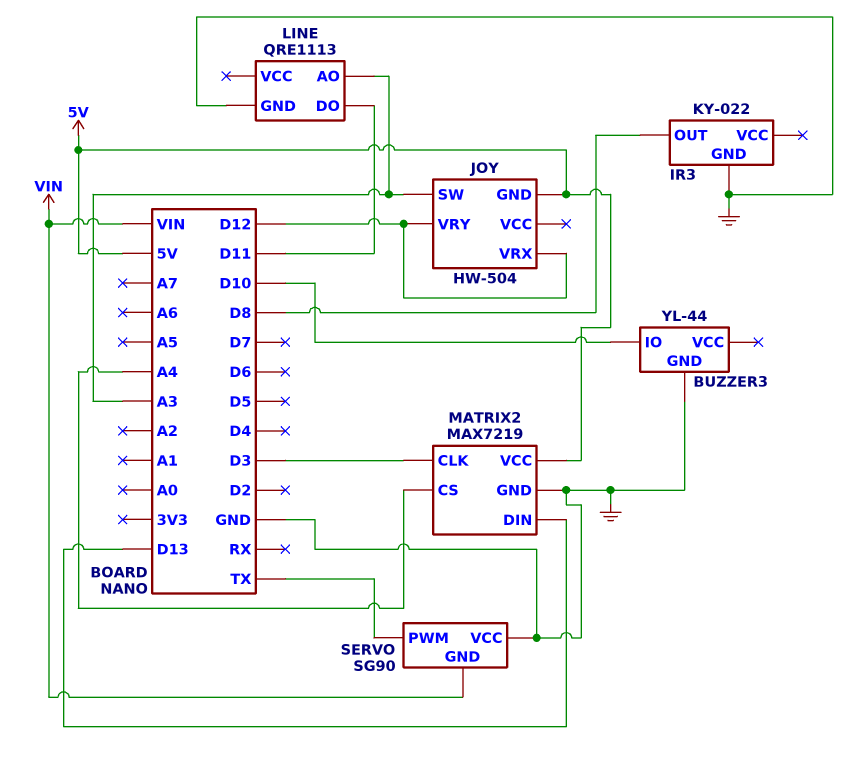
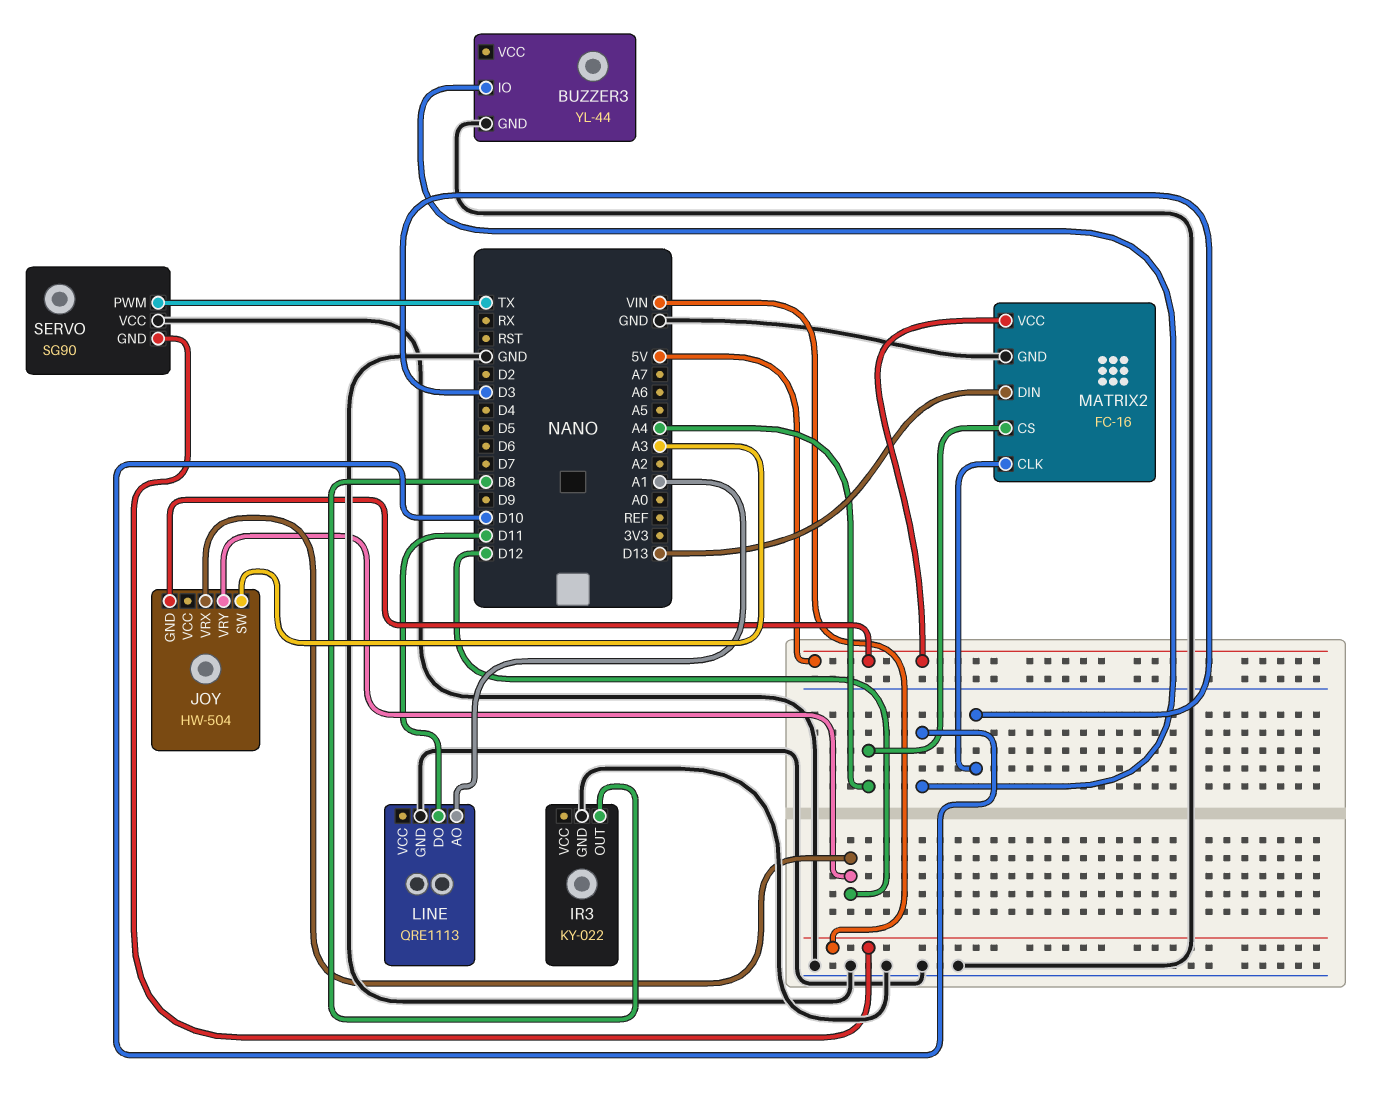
LINE pin AO: A3 -> A1
MATRIX2: MAX7219 -> FC-16

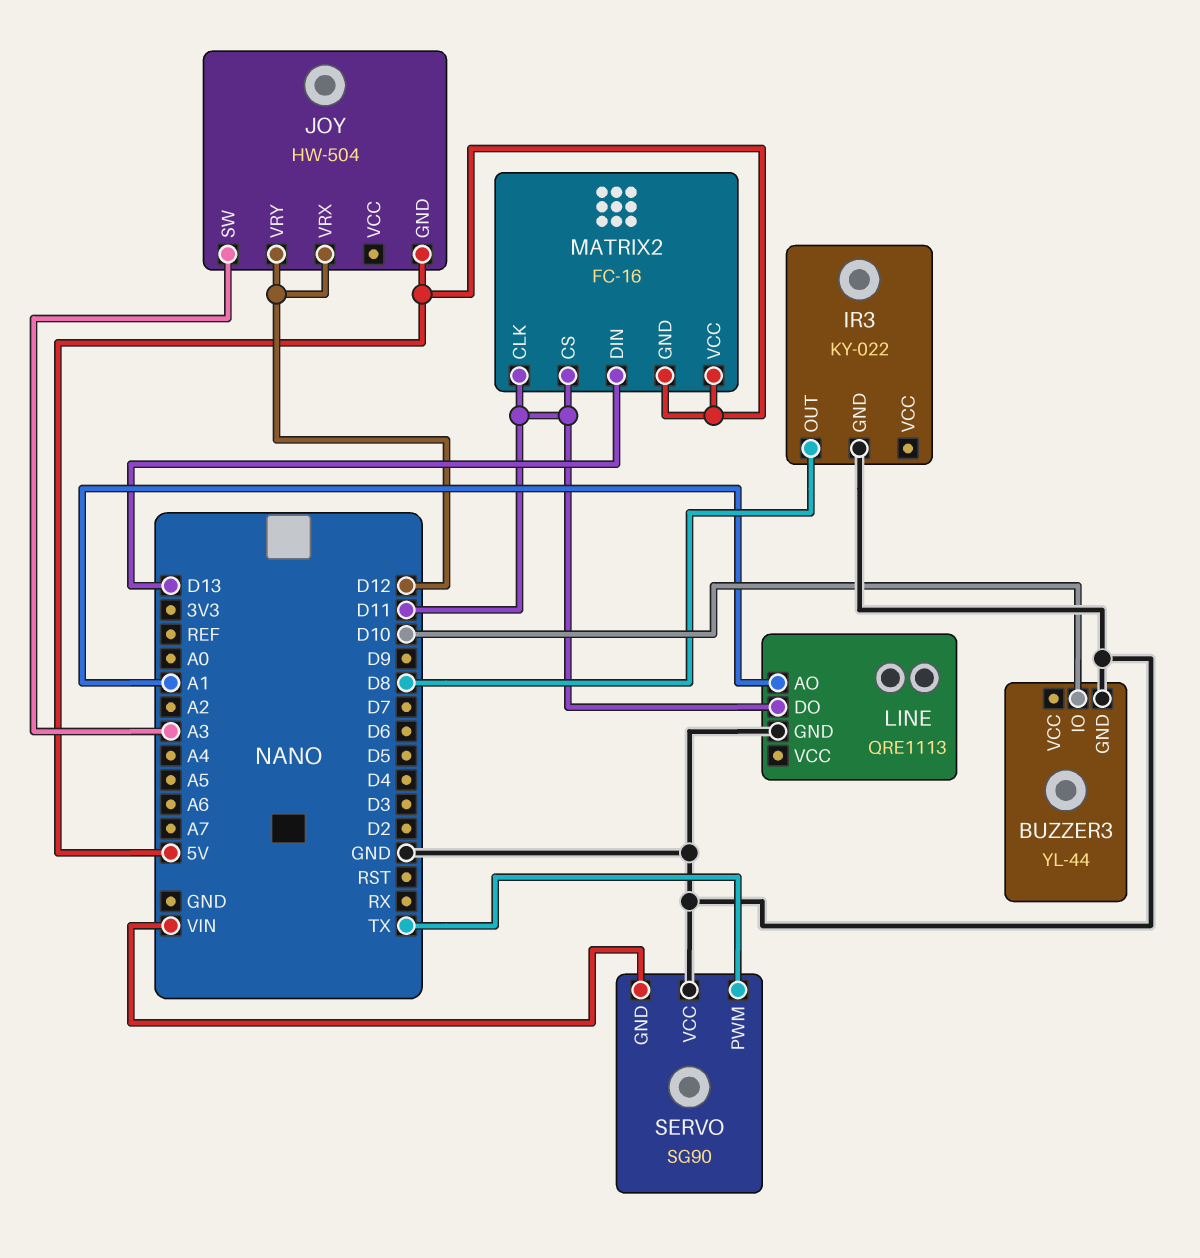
MATRIX2 pin CLK: D3 -> D11
MATRIX2 pin CS: A4 -> D11
MATRIX2 pin GND: GND -> 5V

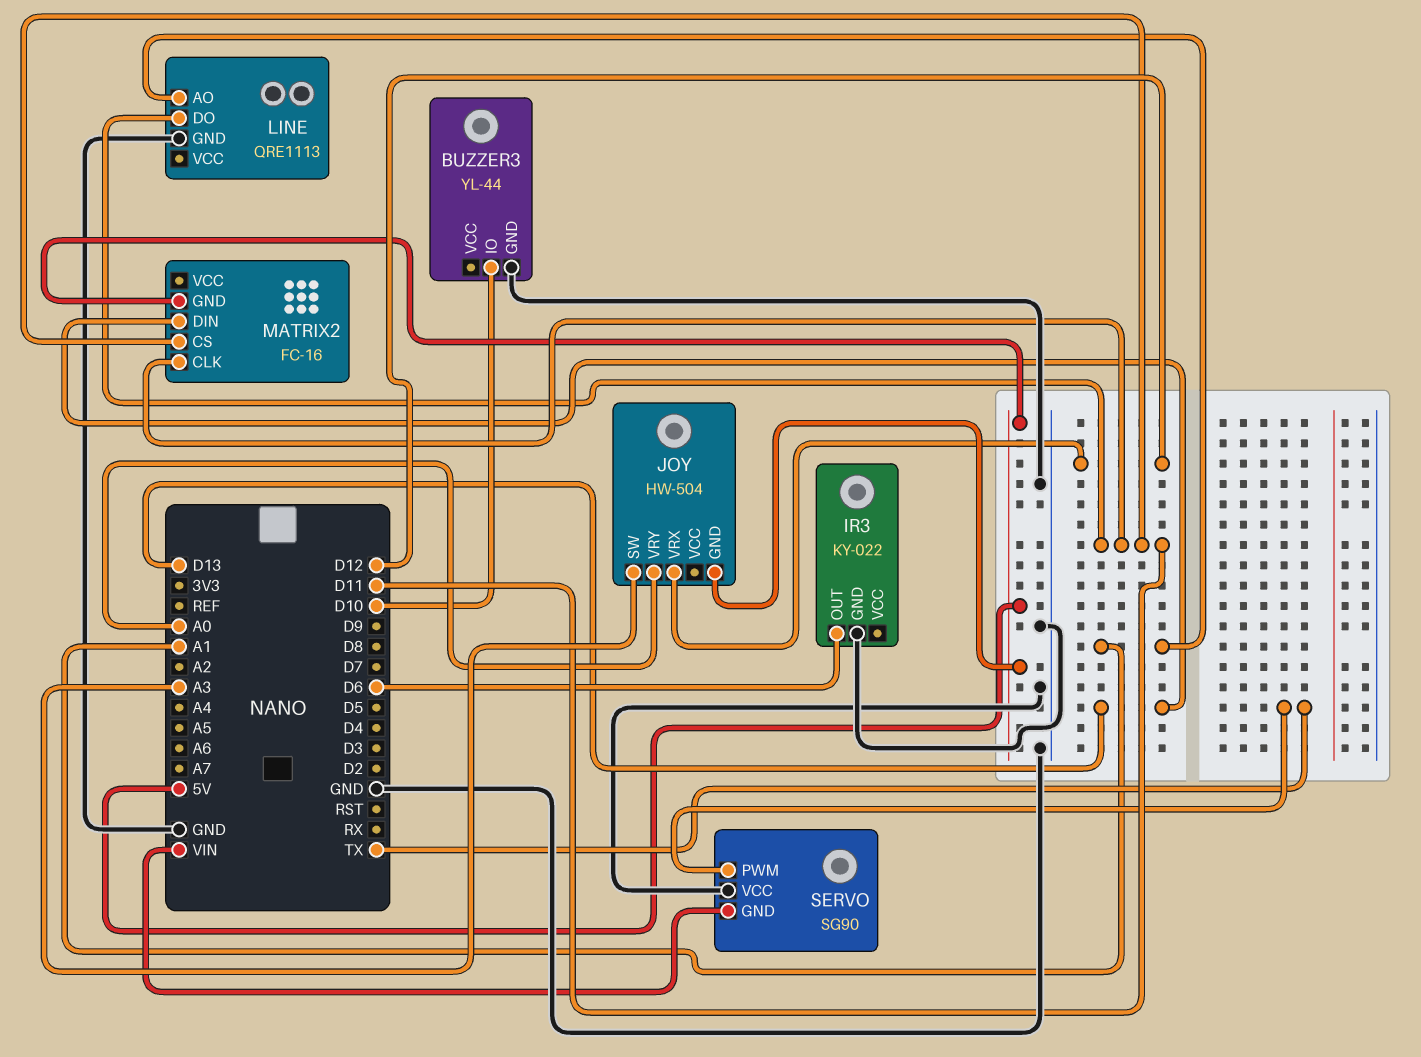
IR3 pin OUT: D8 -> D6
JOY pin VRY: D12 -> A0
MATRIX2 pin VCC: 5V -> none

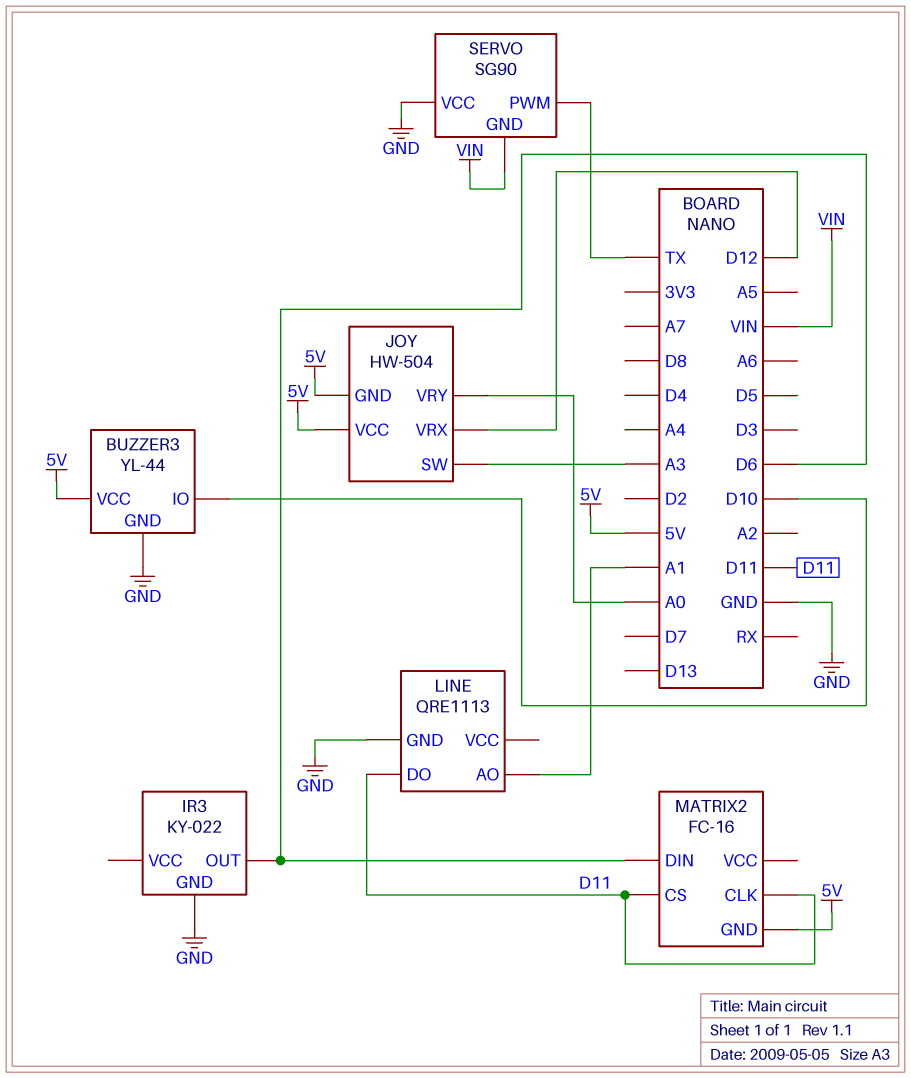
BUZZER3 pin VCC: none -> 5V
JOY pin VCC: none -> 5V
MATRIX2 pin DIN: D13 -> D6

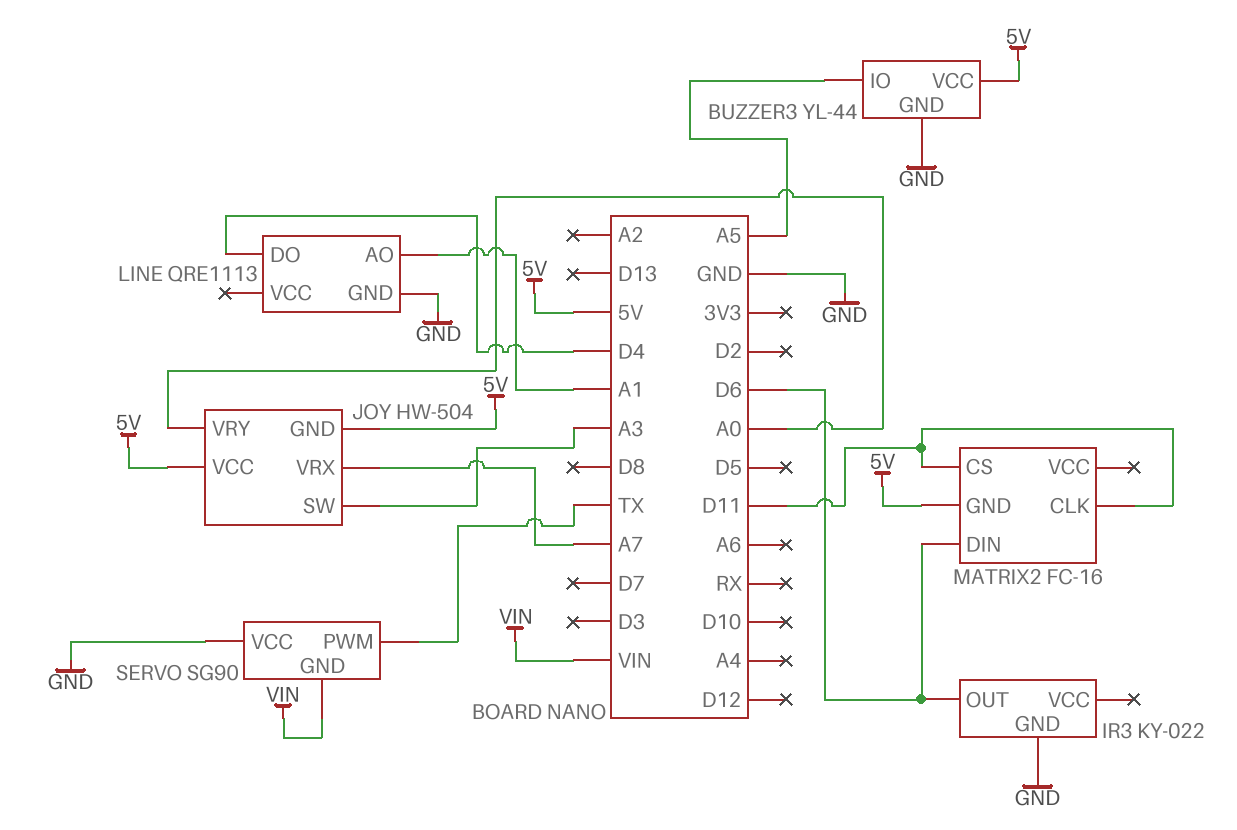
BUZZER3 pin IO: D10 -> A5
JOY pin VRX: D12 -> A7
LINE pin DO: D11 -> D4

